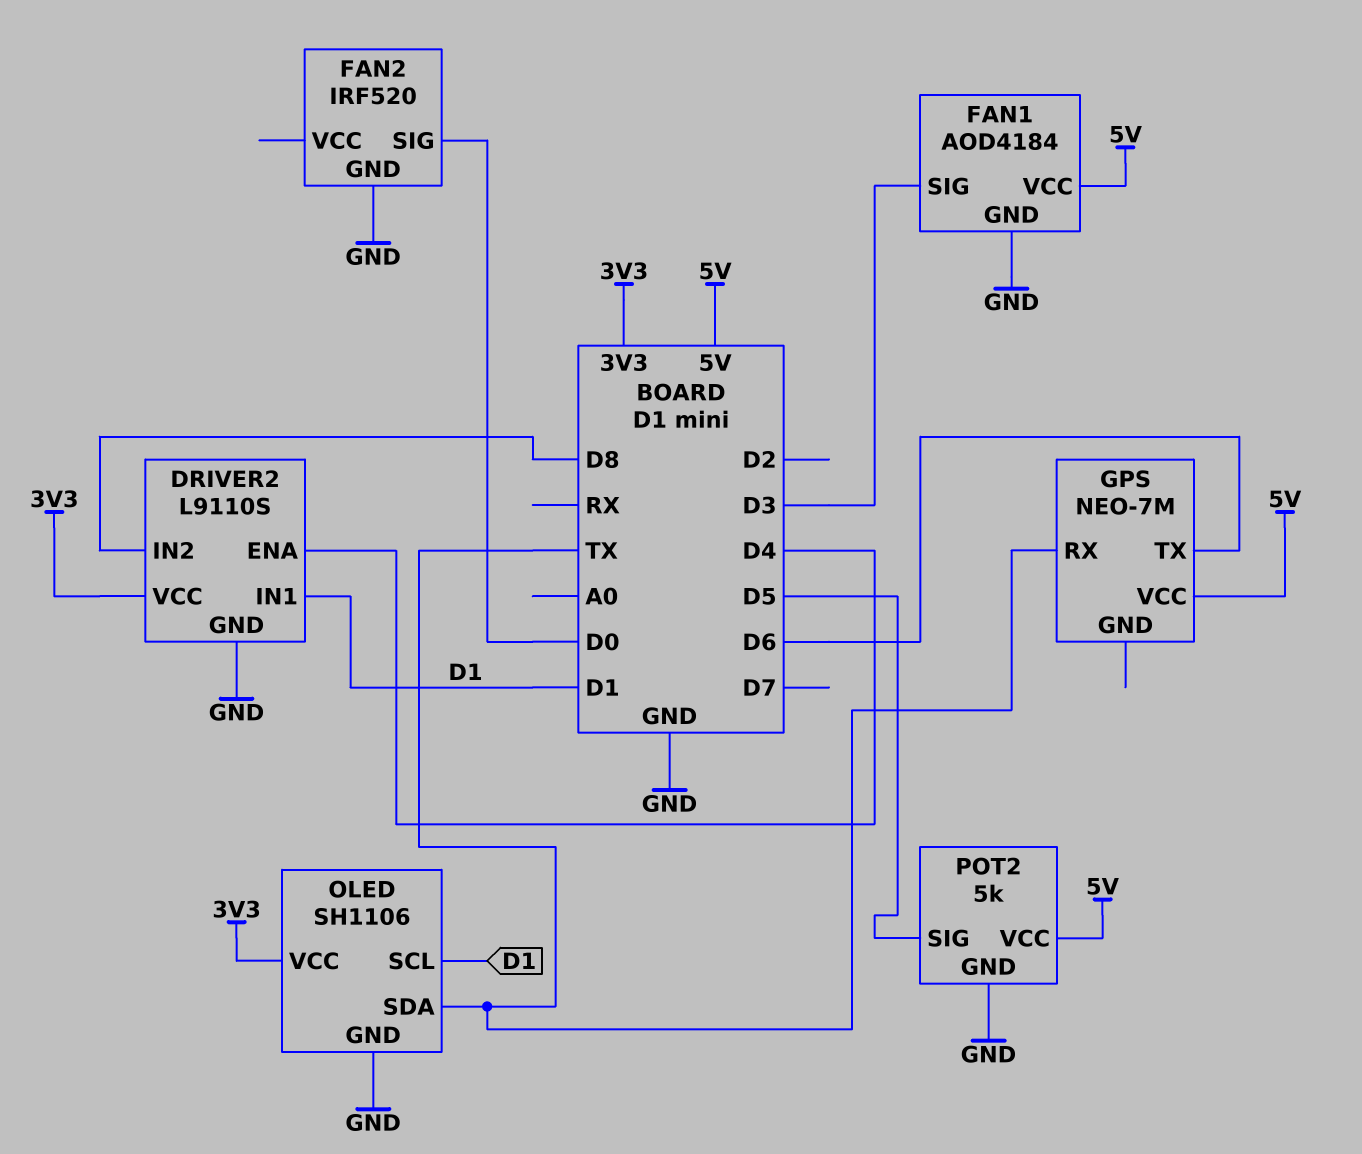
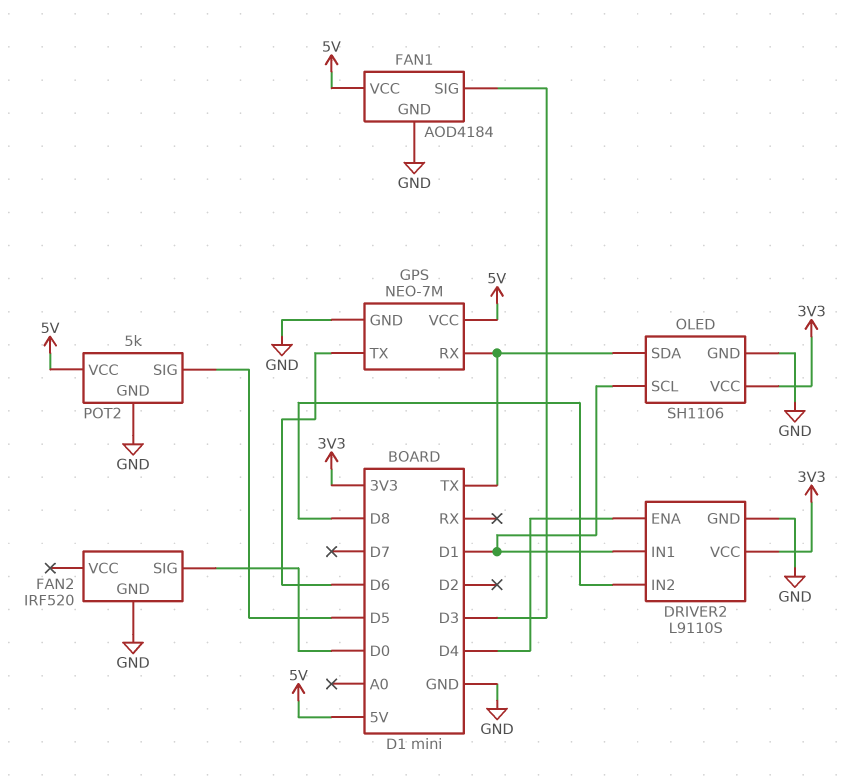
GPS pin GND: none -> GND

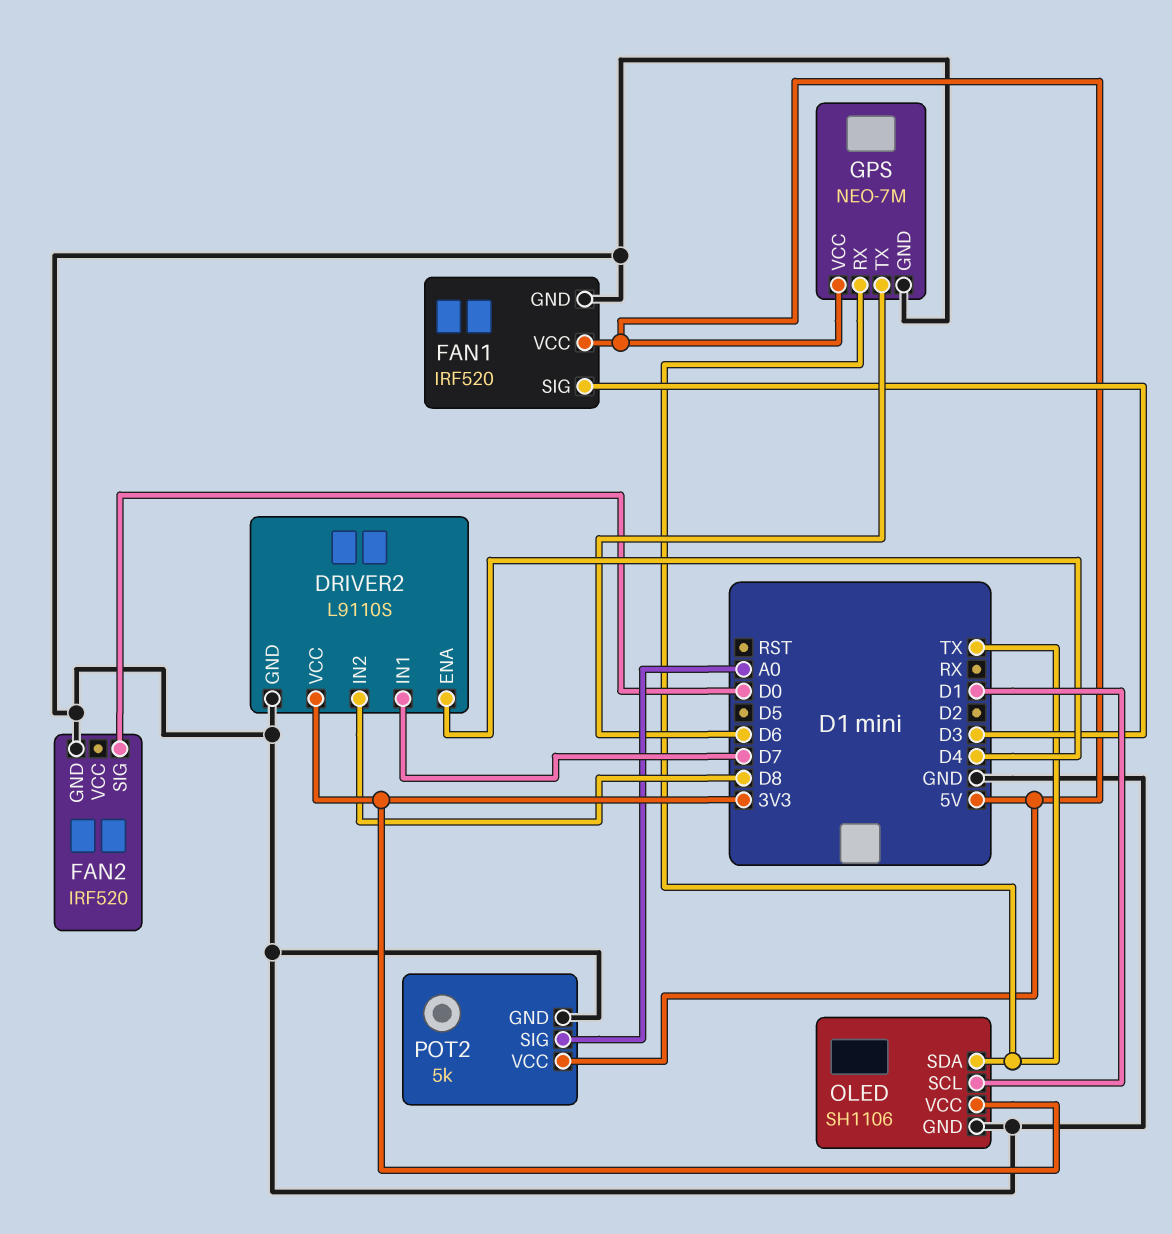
DRIVER2 pin IN1: D1 -> D7
FAN1: AOD4184 -> IRF520
POT2 pin SIG: D5 -> A0

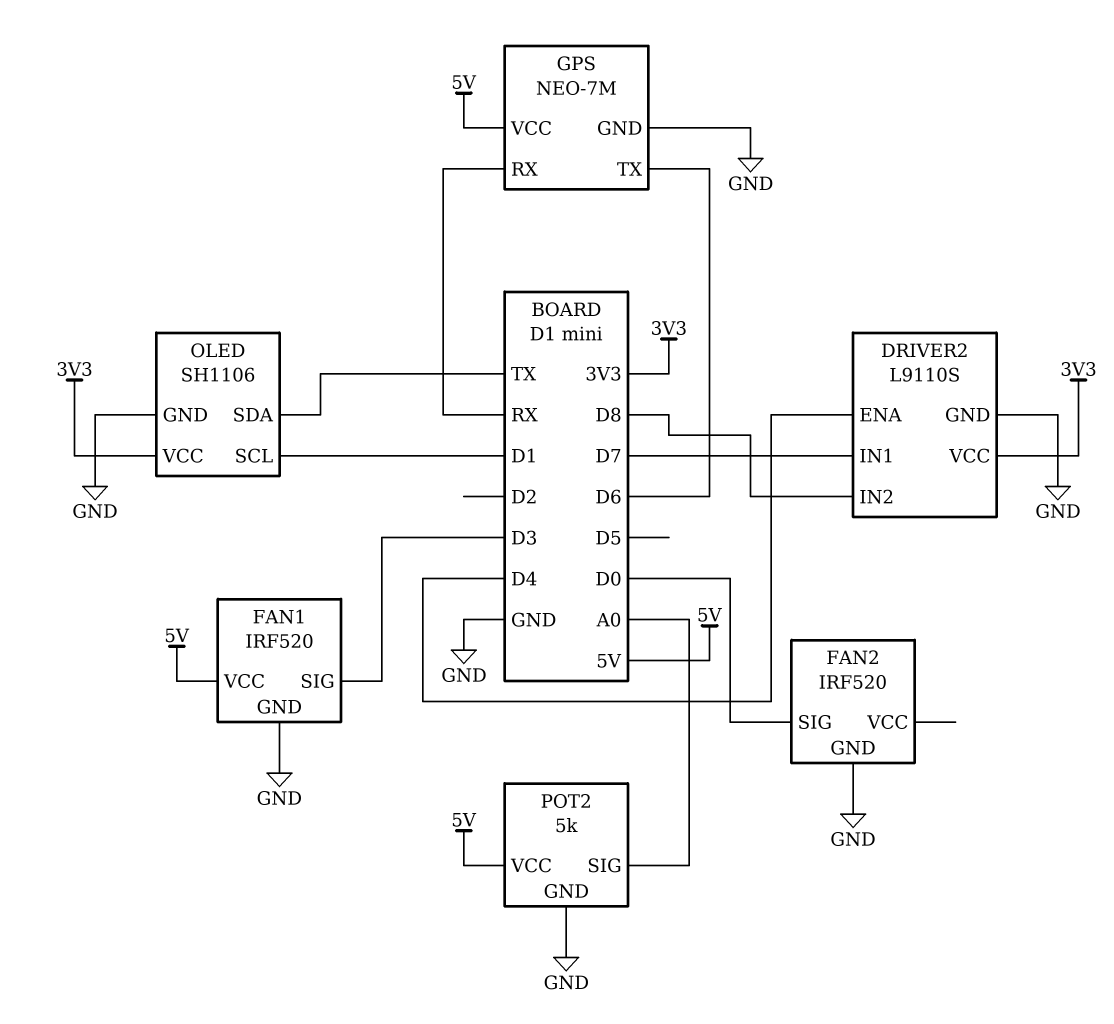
GPS pin RX: TX -> RX

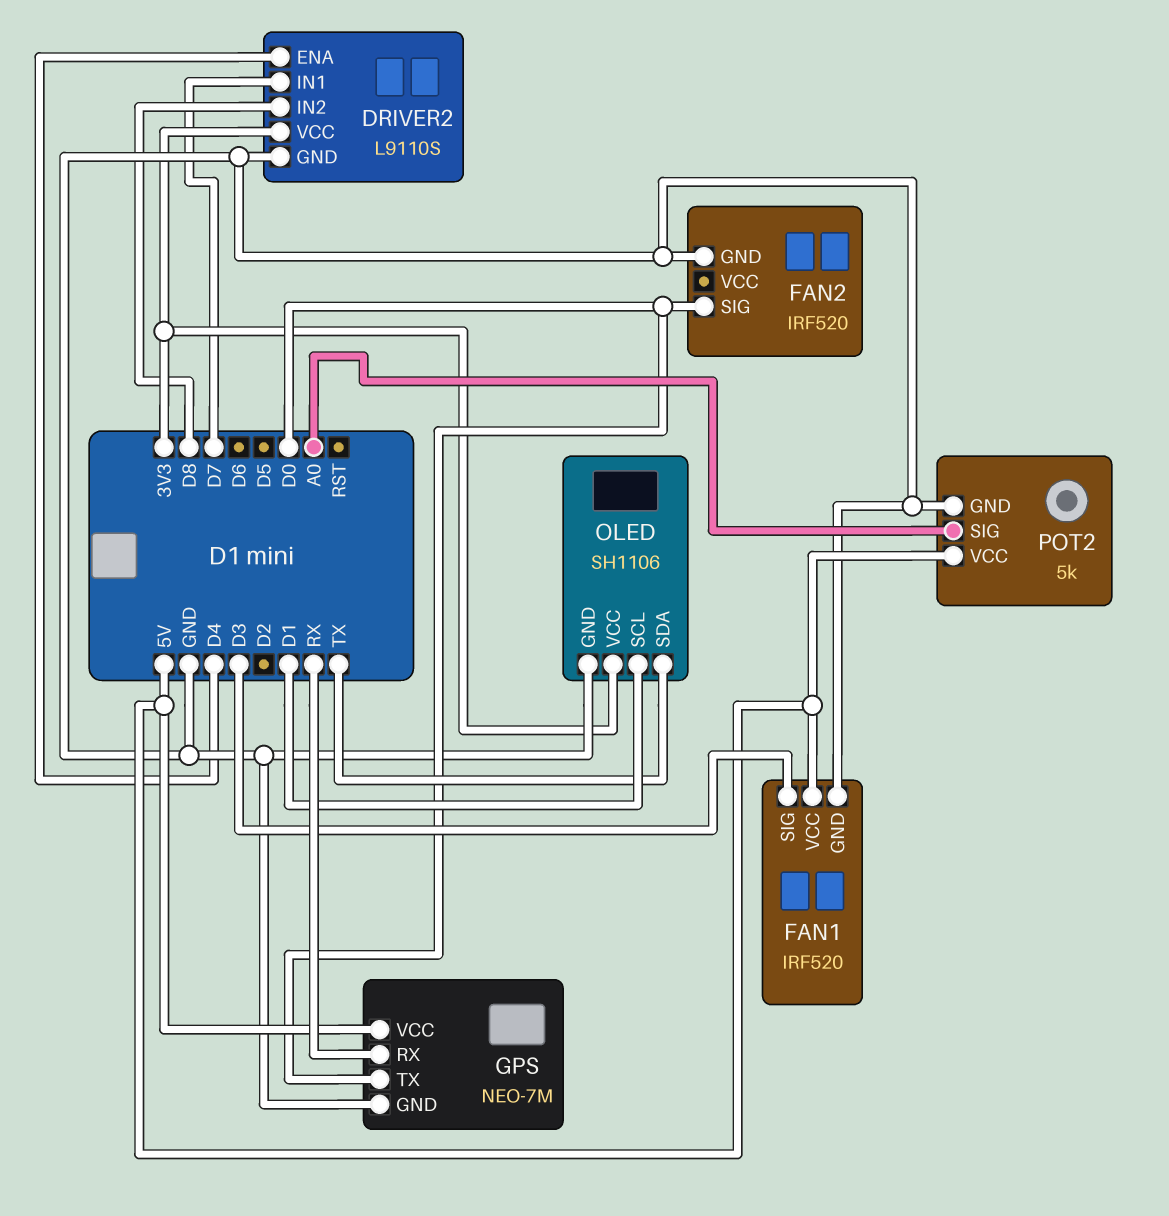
GPS pin TX: D6 -> D0

